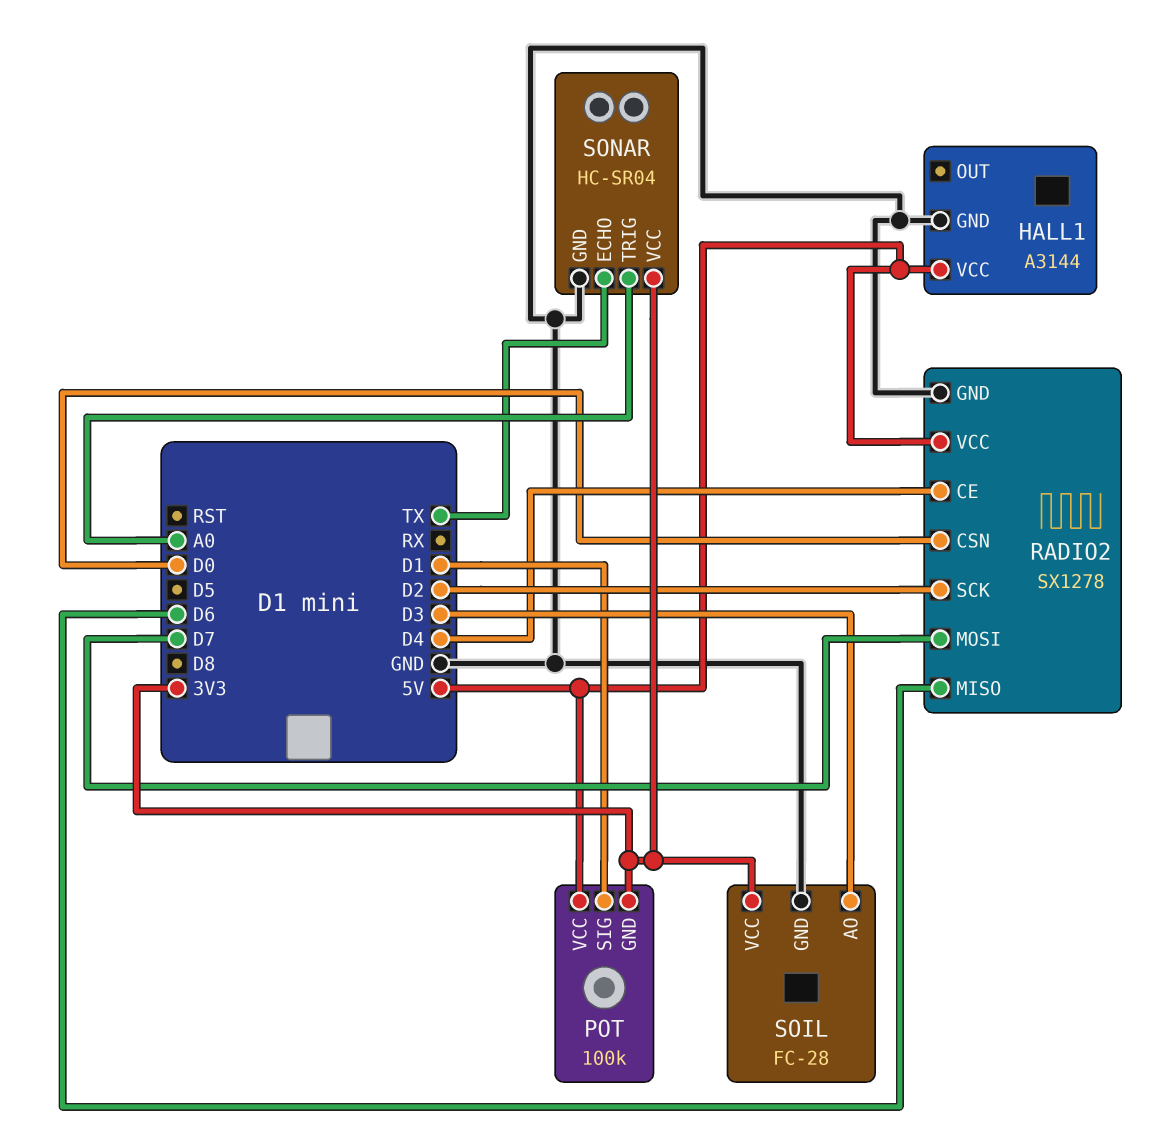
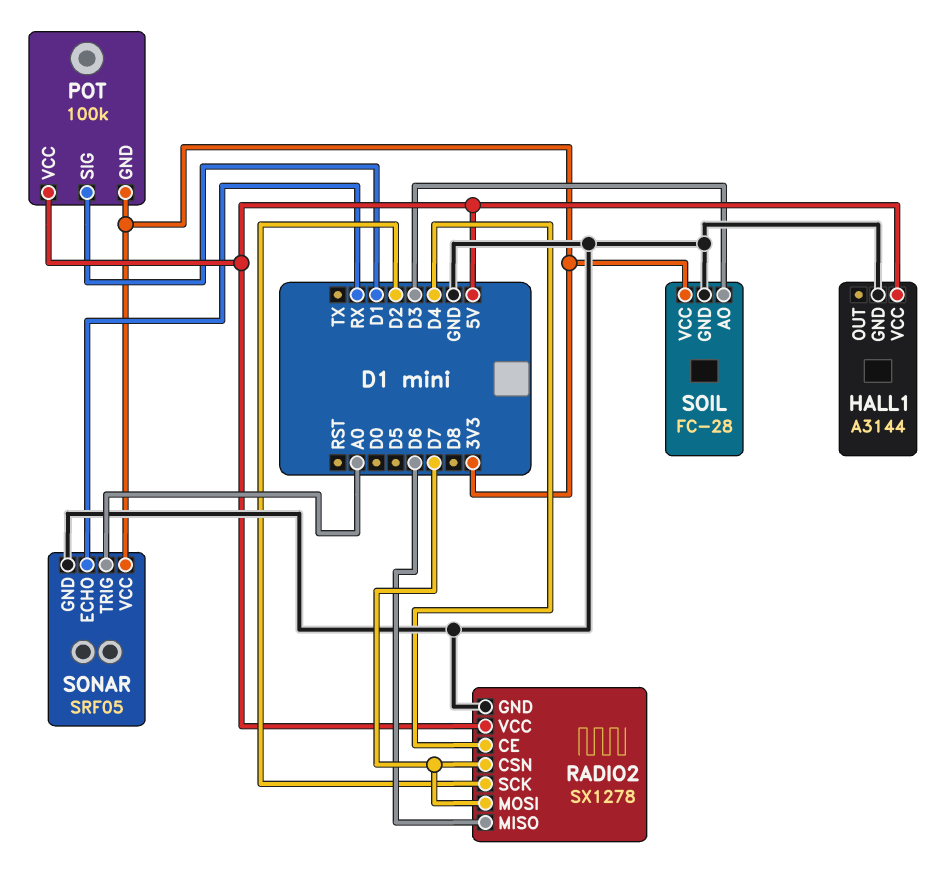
RADIO2 pin CSN: D0 -> D7
SONAR: HC-SR04 -> SRF05
SONAR pin ECHO: TX -> RX

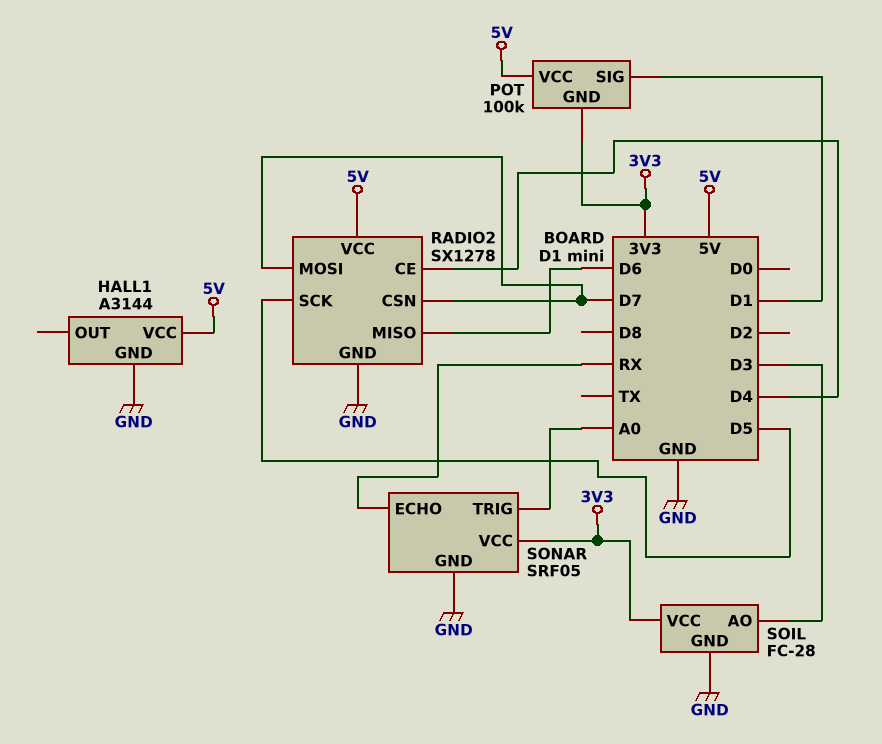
RADIO2 pin SCK: D2 -> D5

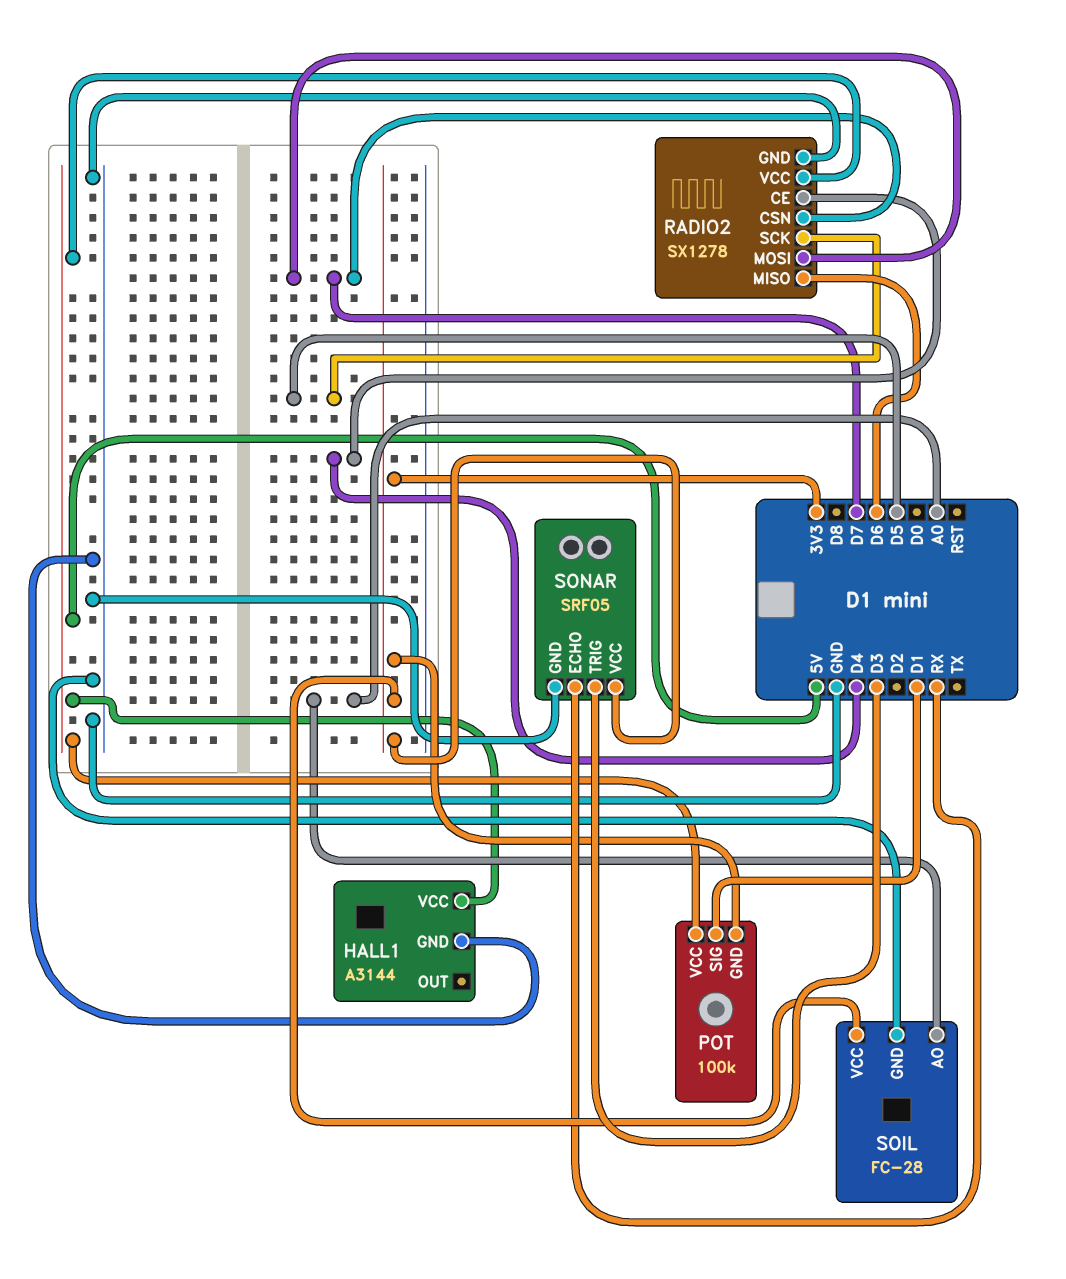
SOIL pin AO: D3 -> A0
SONAR pin TRIG: A0 -> D3

